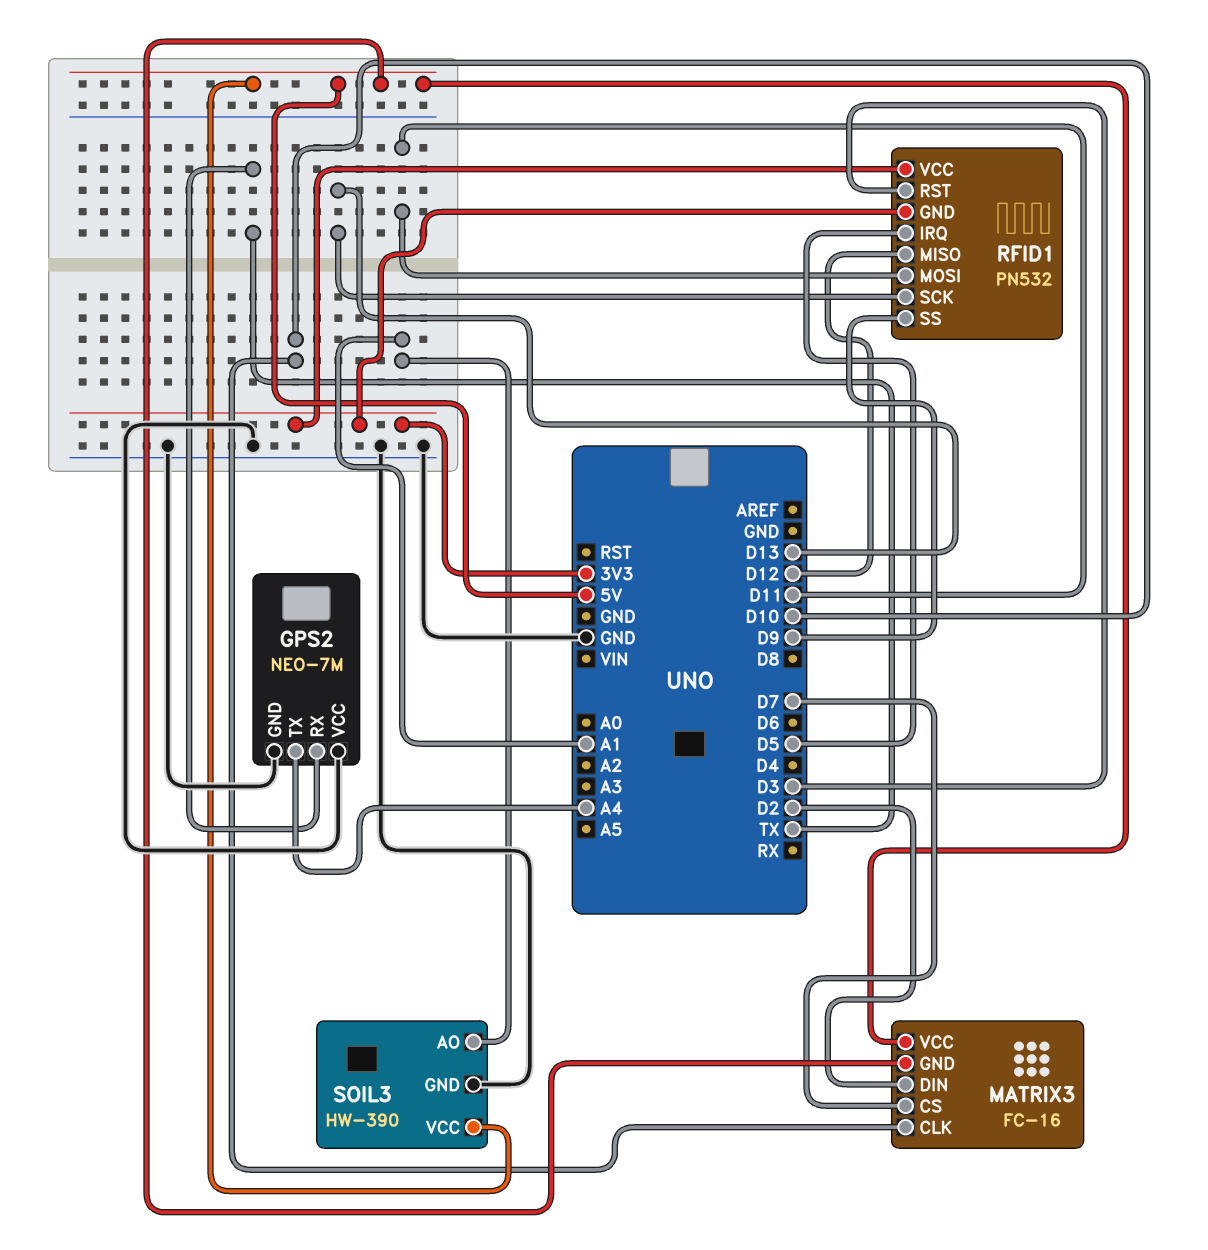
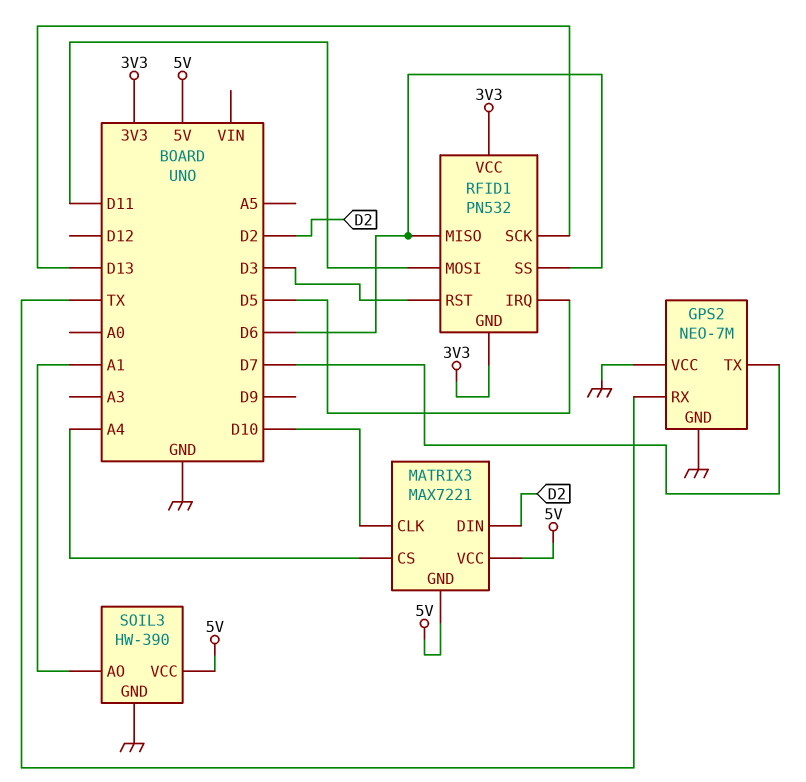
GPS2 pin TX: A4 -> D7
MATRIX3: FC-16 -> MAX7221
MATRIX3 pin CS: D7 -> A4
RFID1 pin MISO: D12 -> D6
RFID1 pin SS: D9 -> D6

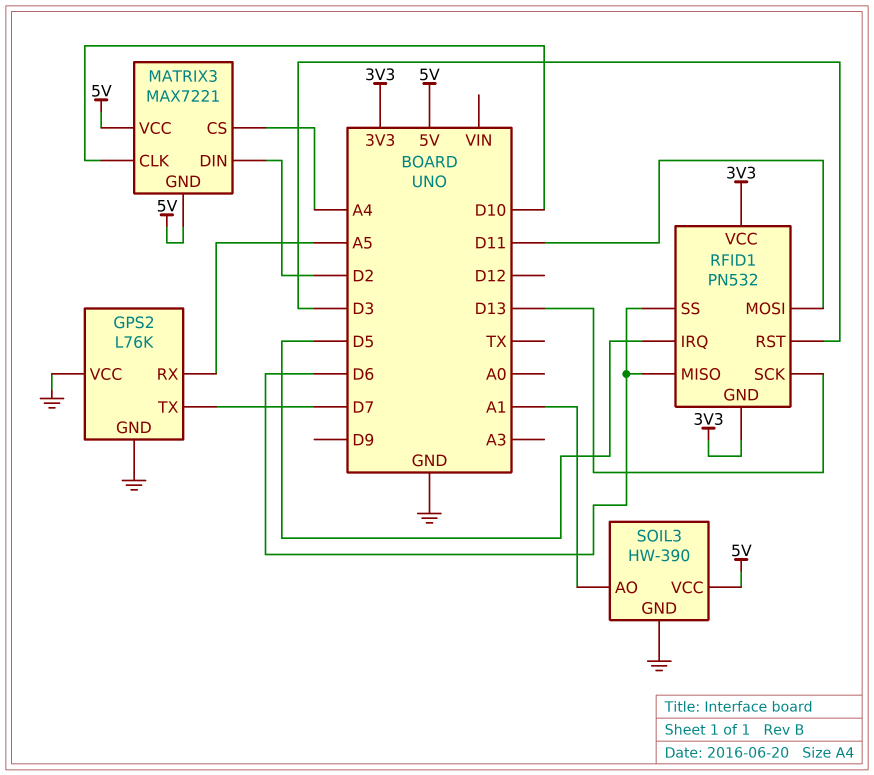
GPS2: NEO-7M -> L76K
GPS2 pin RX: TX -> A5

